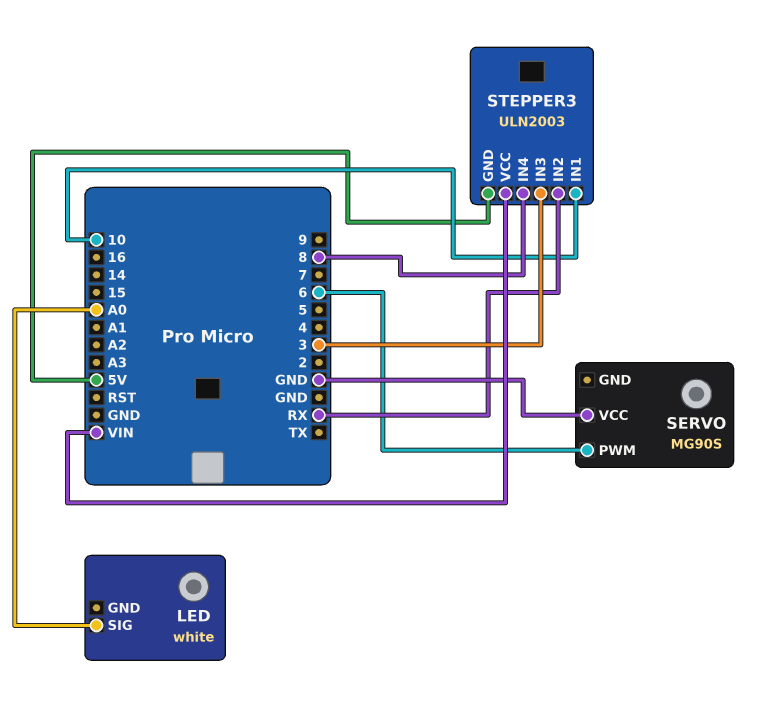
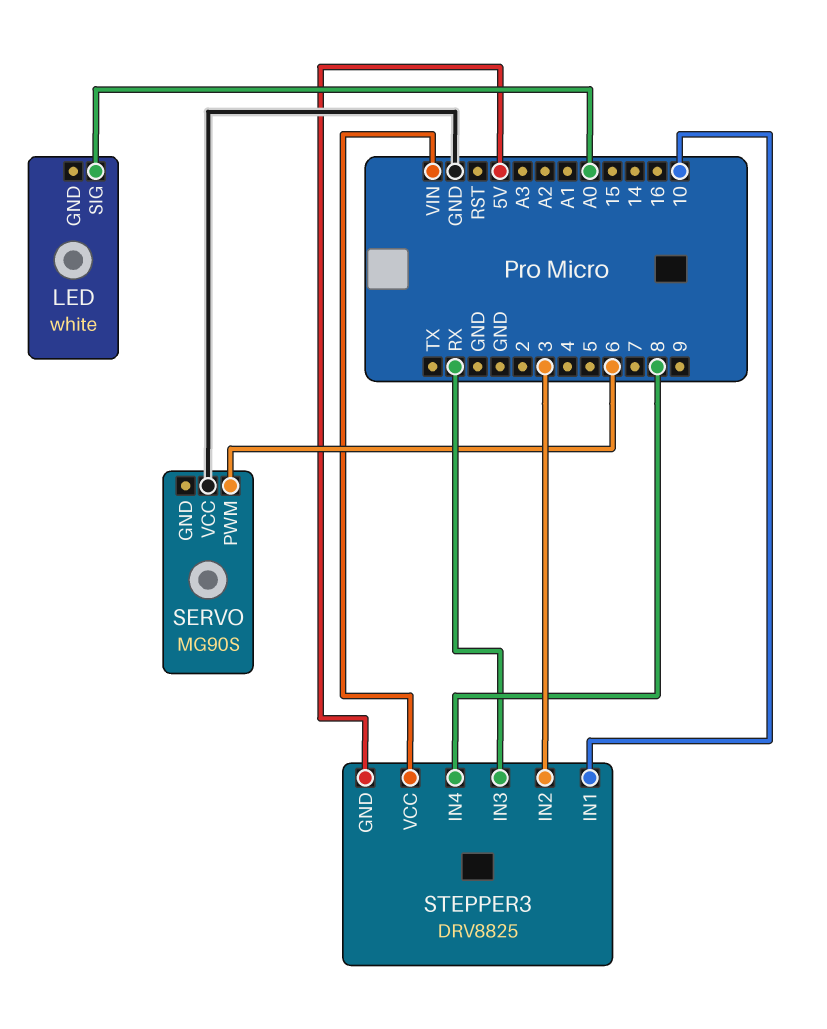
STEPPER3: ULN2003 -> DRV8825
STEPPER3 pin IN2: RX -> 3
STEPPER3 pin IN3: 3 -> RX

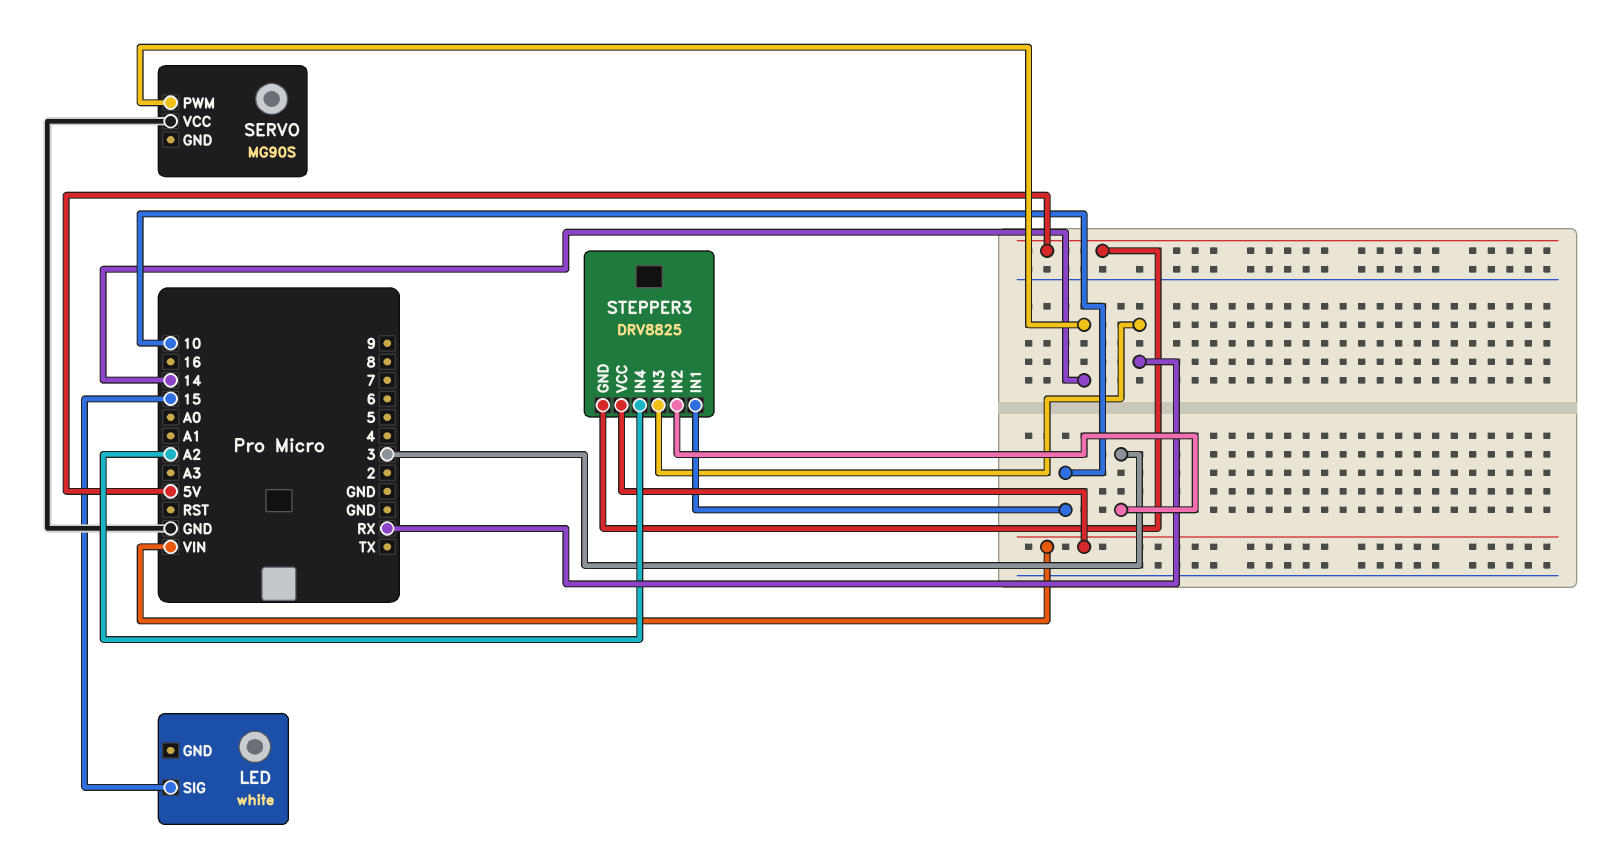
LED pin SIG: A0 -> 15
SERVO pin PWM: 6 -> 14
STEPPER3 pin IN4: 8 -> A2

